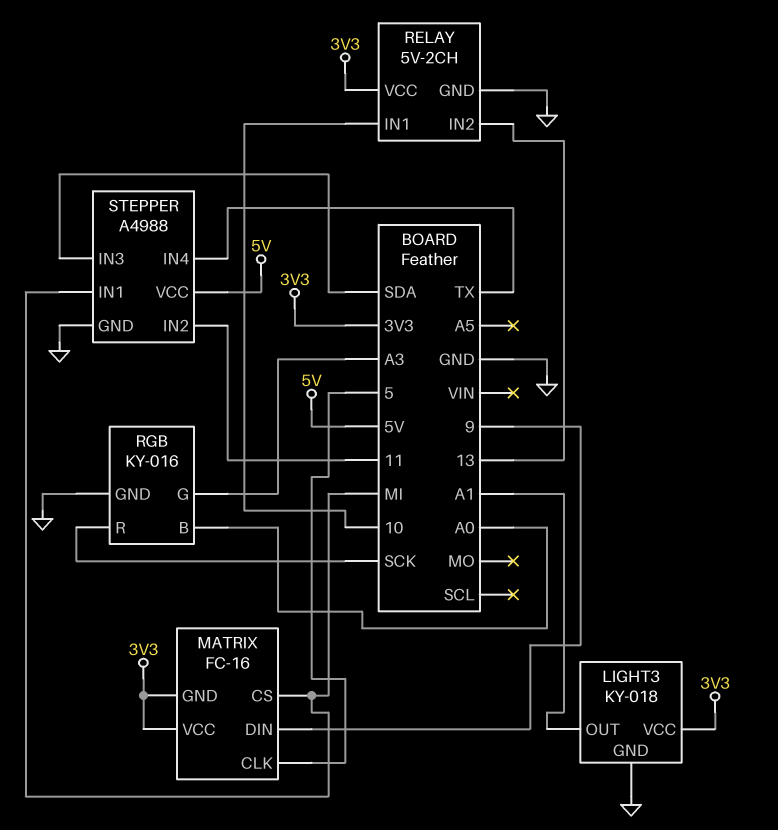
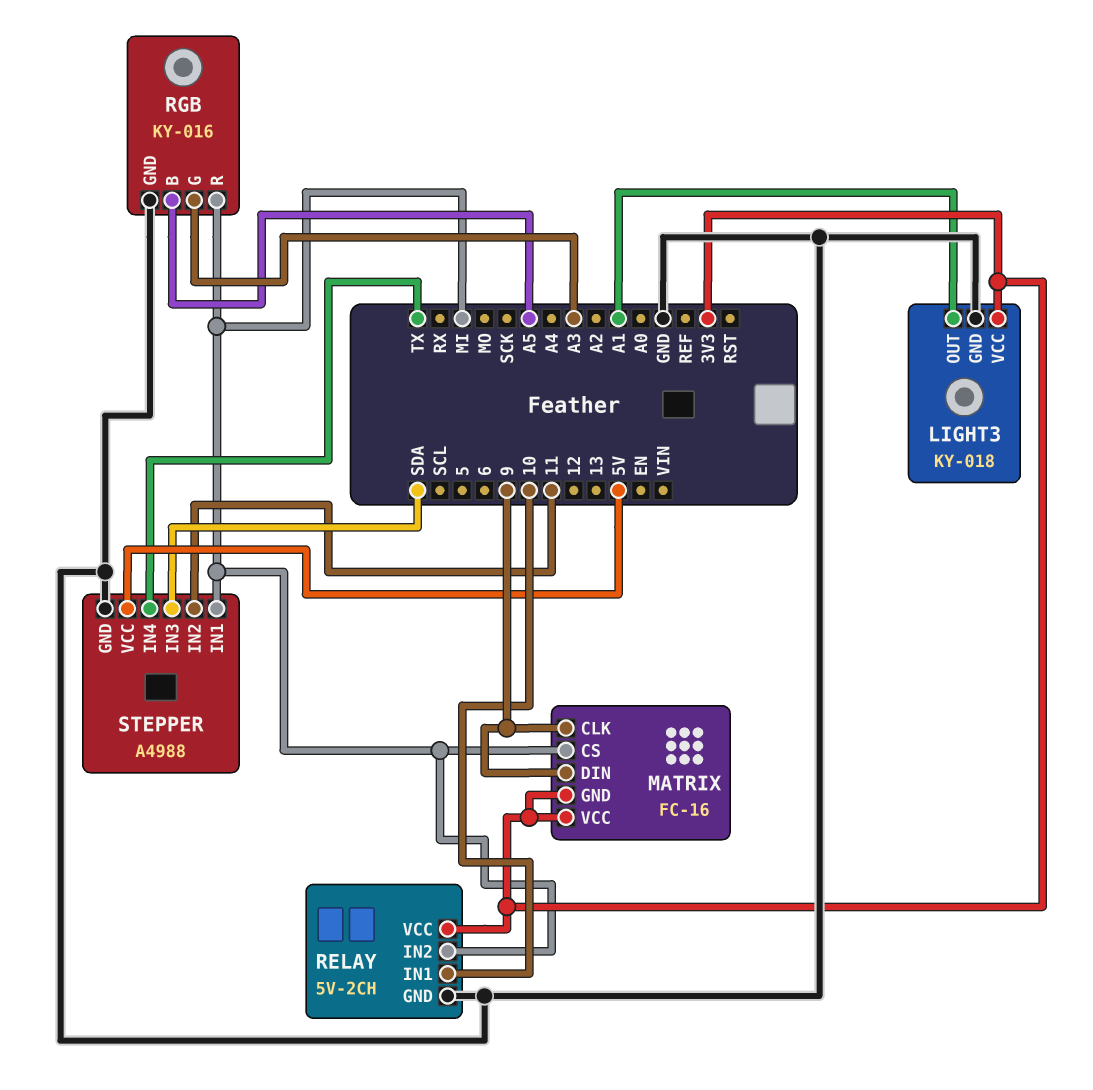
MATRIX pin CLK: 5 -> 9
RELAY pin IN2: 13 -> MI
RGB pin B: A0 -> A5
RGB pin R: SCK -> MI

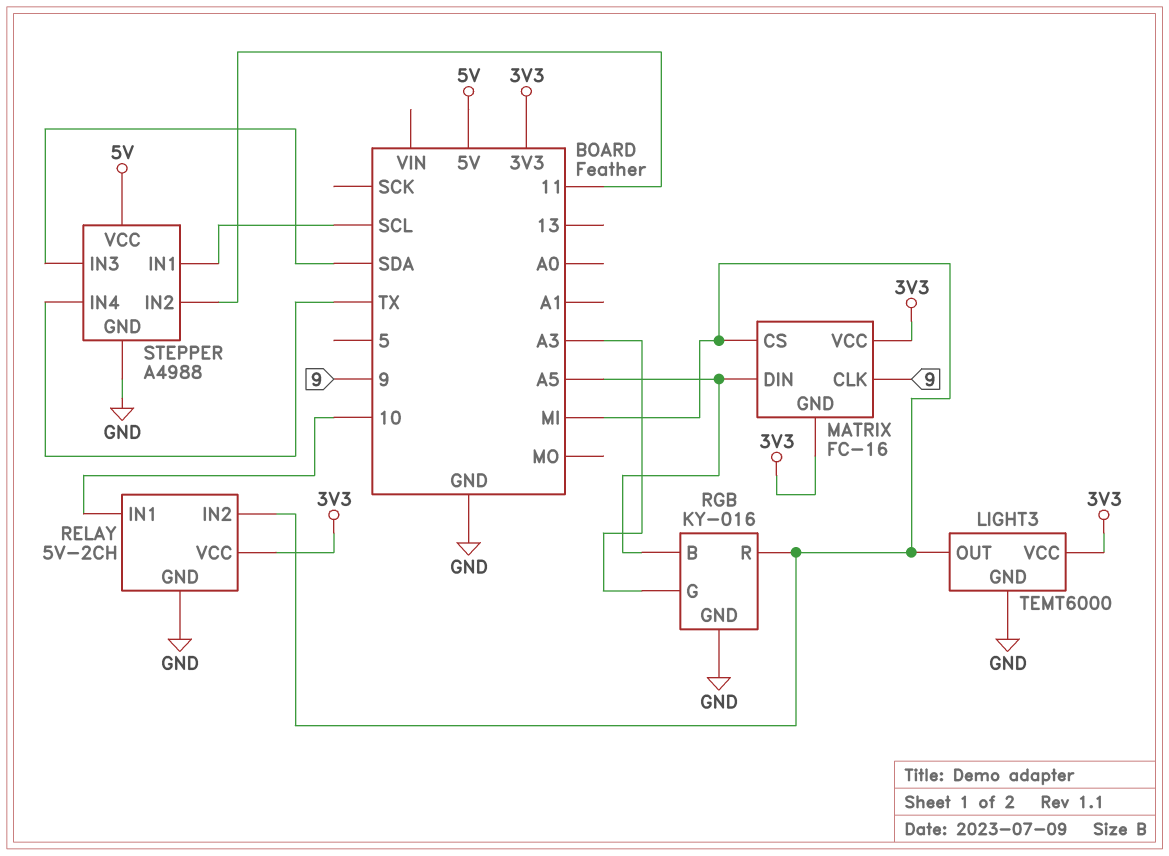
LIGHT3: KY-018 -> TEMT6000
LIGHT3 pin OUT: A1 -> MI
MATRIX pin DIN: 9 -> A5
STEPPER pin IN1: MI -> SCL

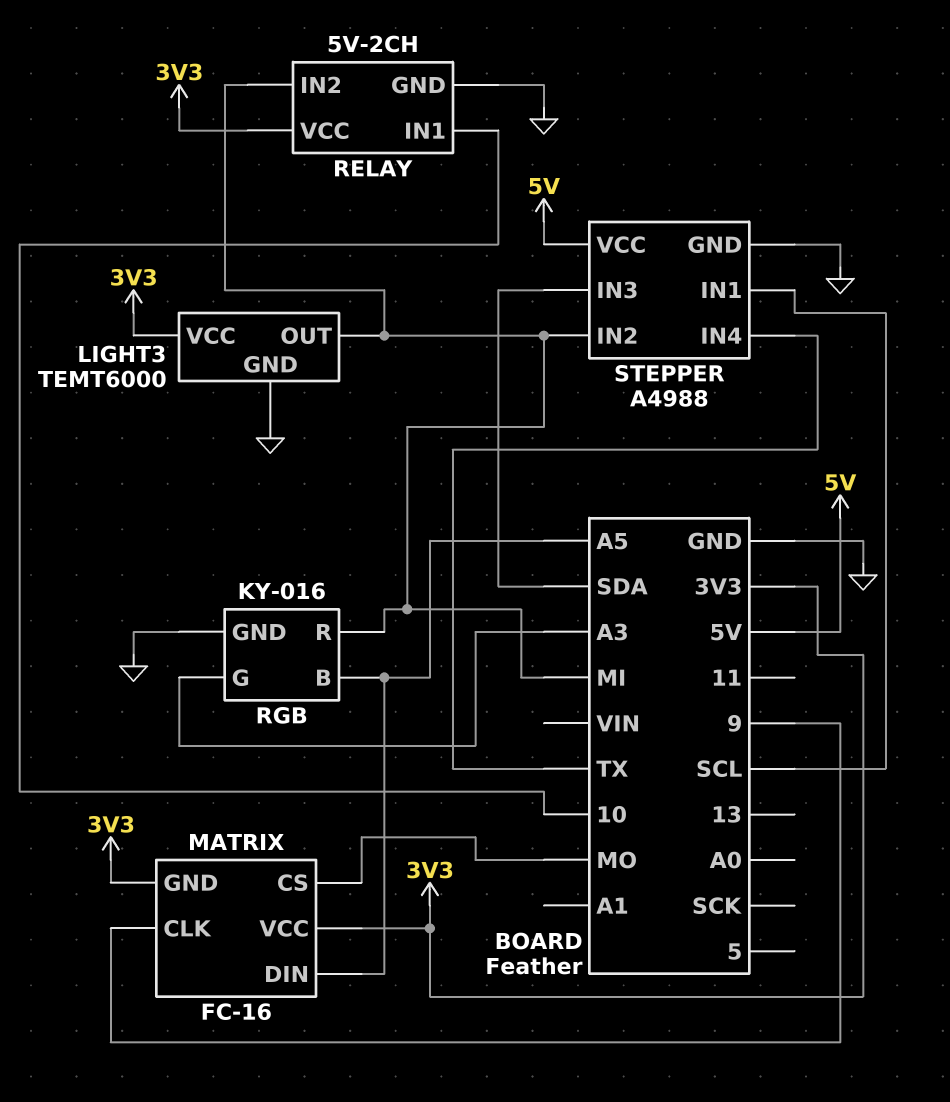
MATRIX pin CS: MI -> MO
STEPPER pin IN2: 11 -> MI

